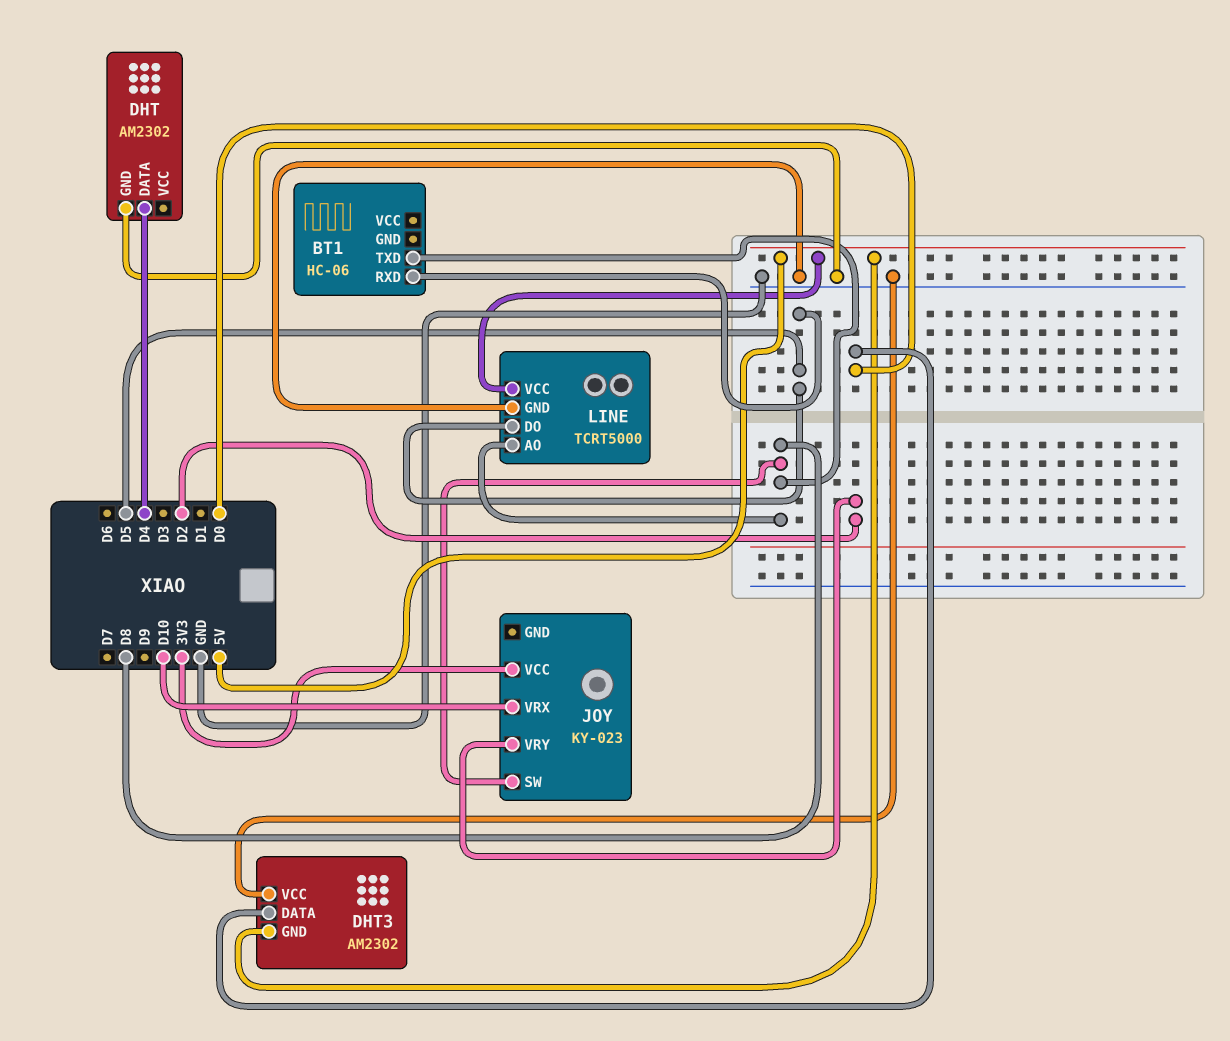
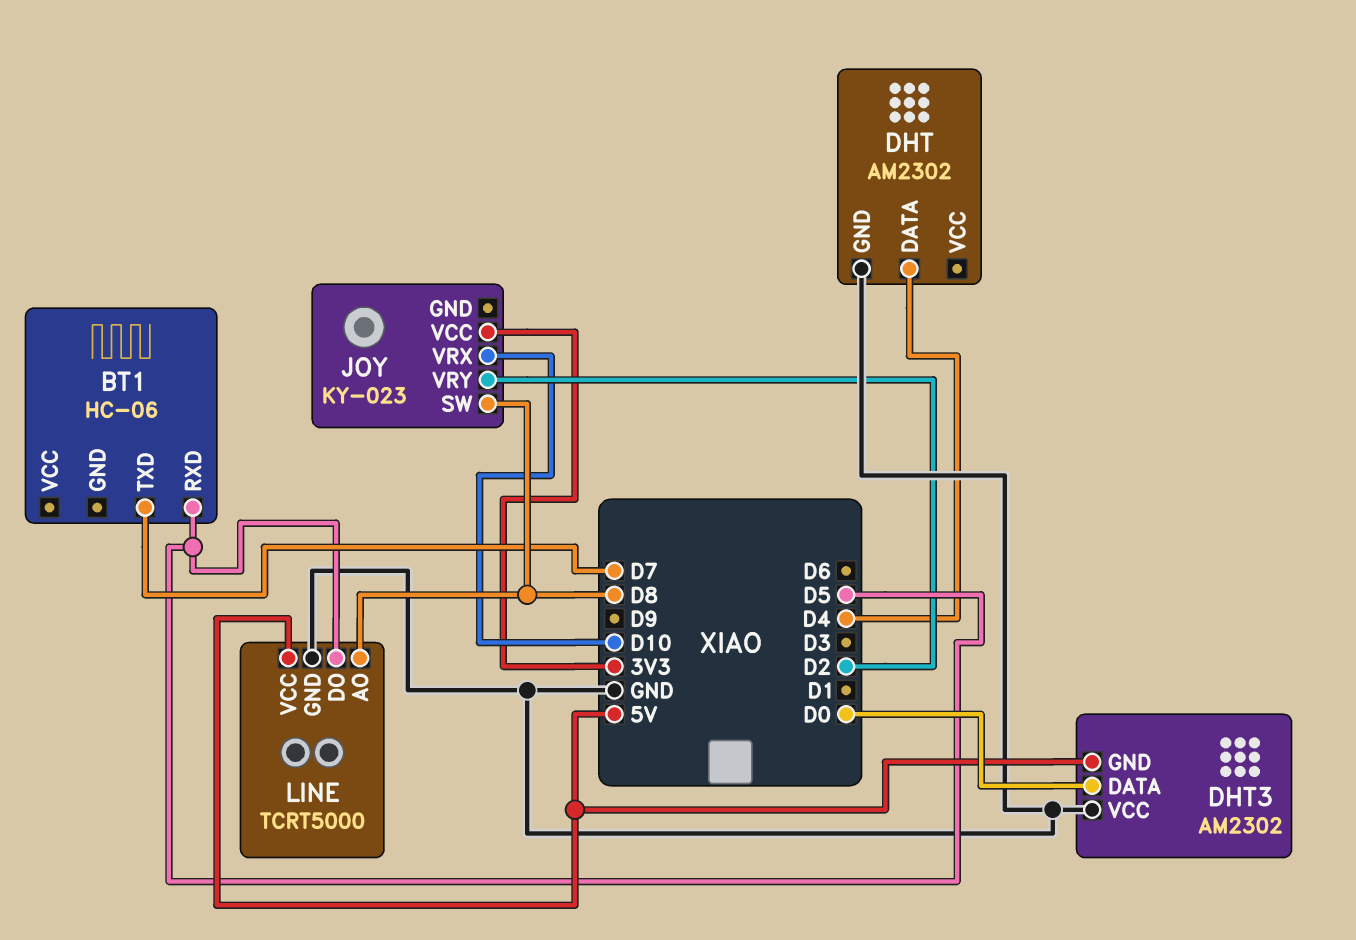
BT1 pin TXD: D8 -> D7

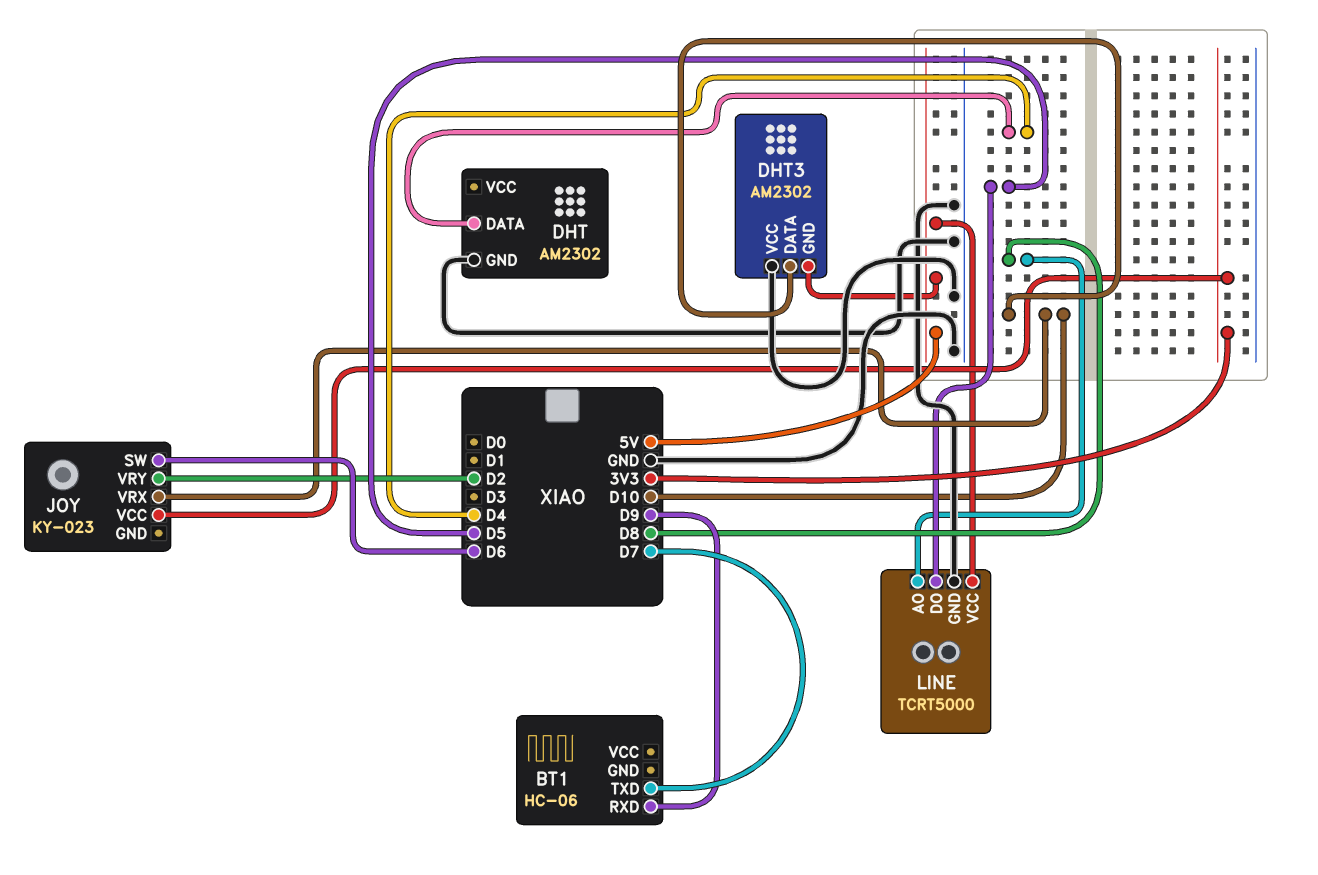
BT1 pin RXD: D5 -> D9
DHT3 pin DATA: D0 -> D10
JOY pin SW: D8 -> D6

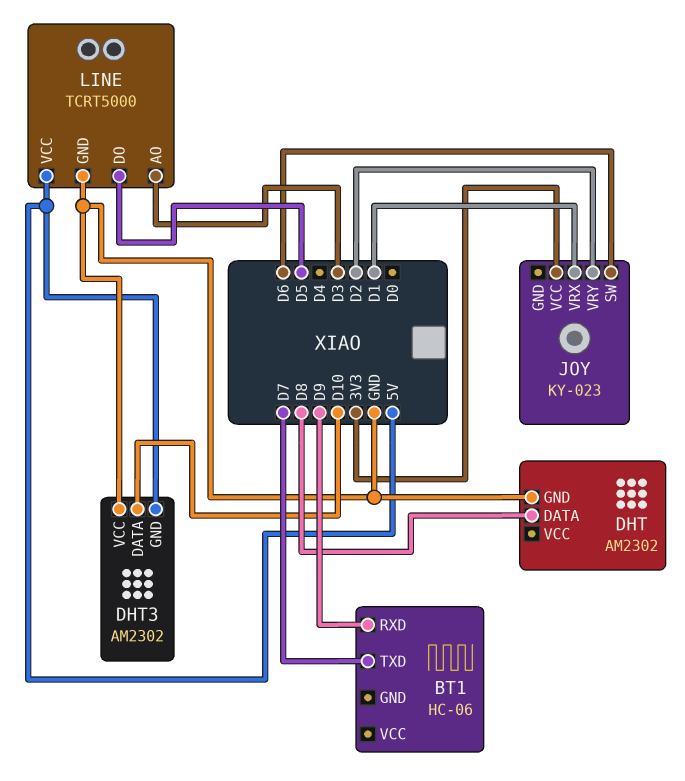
DHT pin DATA: D4 -> D8
JOY pin VRX: D10 -> D1
LINE pin AO: D8 -> D3

